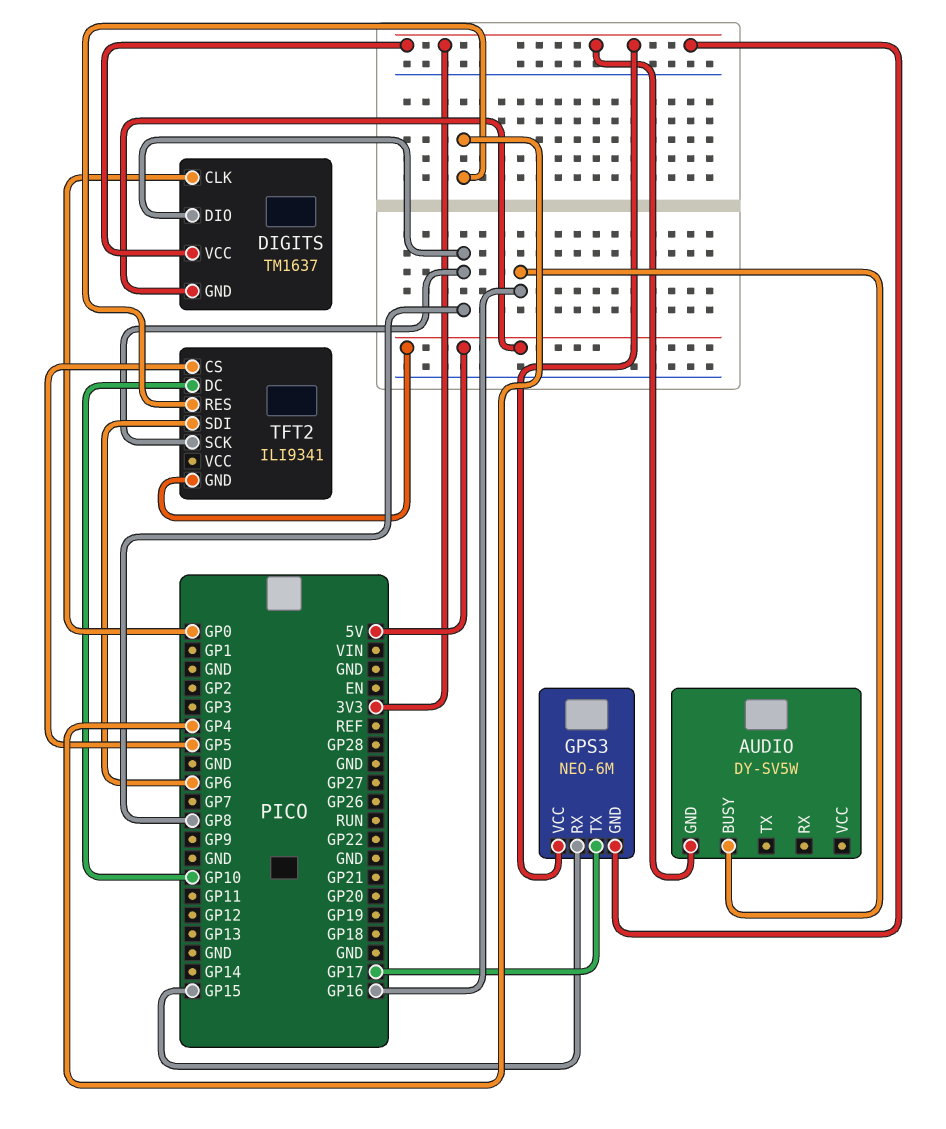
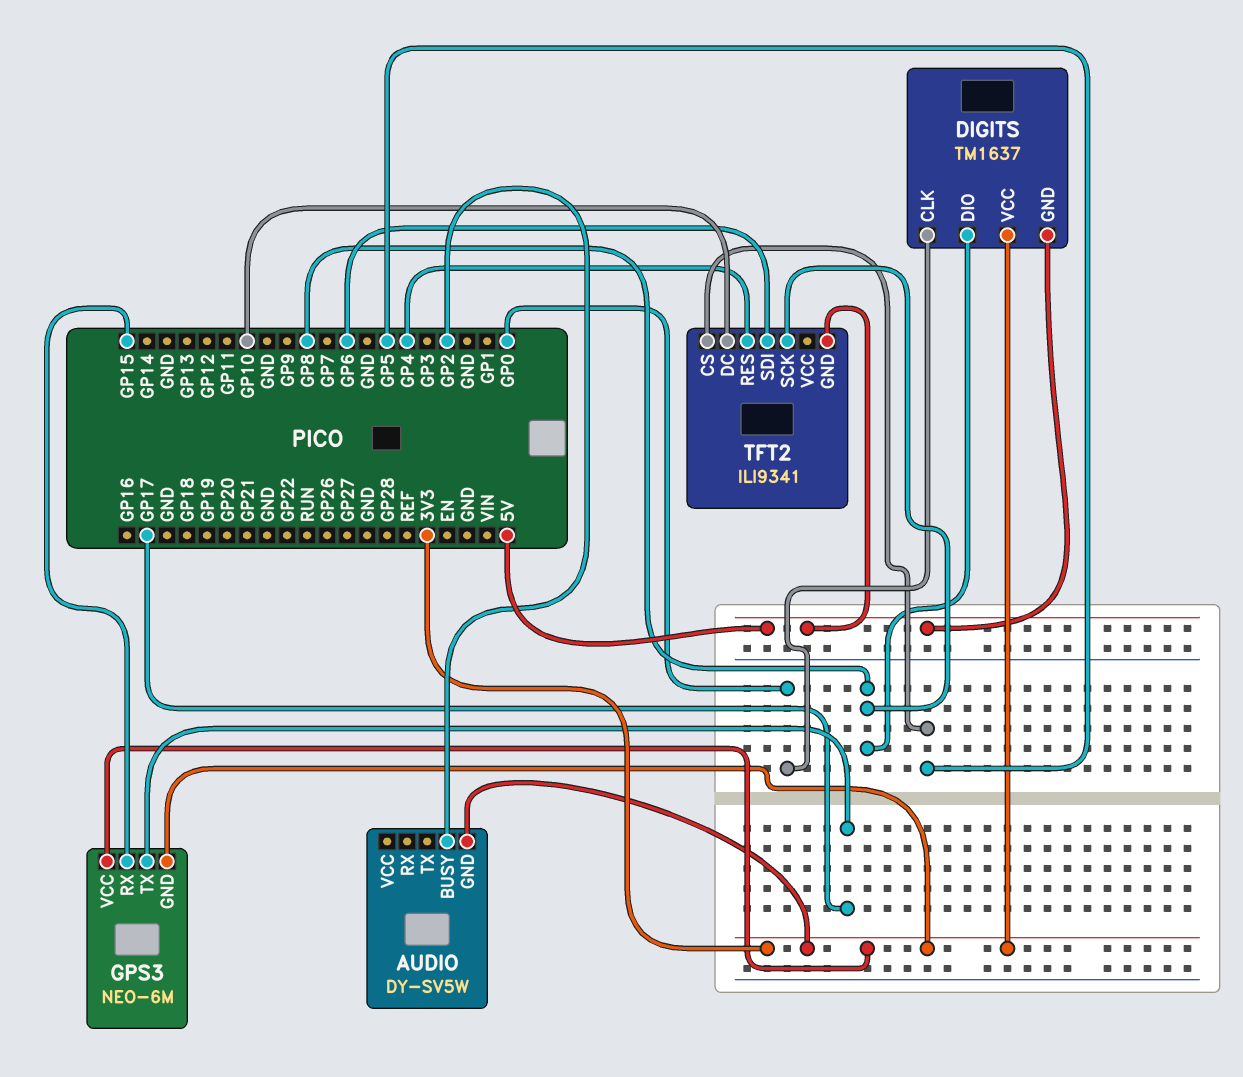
AUDIO pin BUSY: GP16 -> GP2

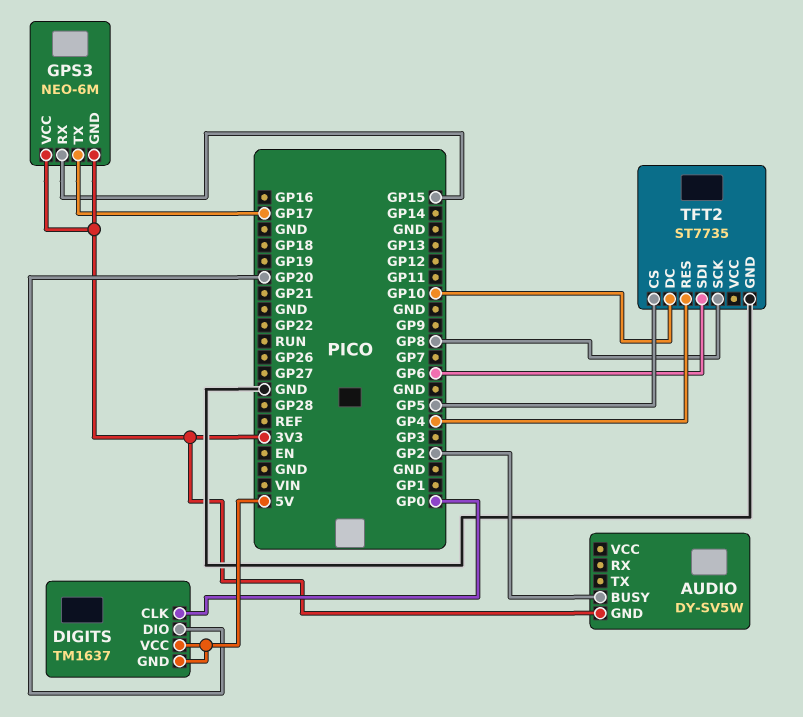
DIGITS pin DIO: GP8 -> GP20
DIGITS pin VCC: 3V3 -> 5V
TFT2: ILI9341 -> ST7735
TFT2 pin GND: 5V -> GND

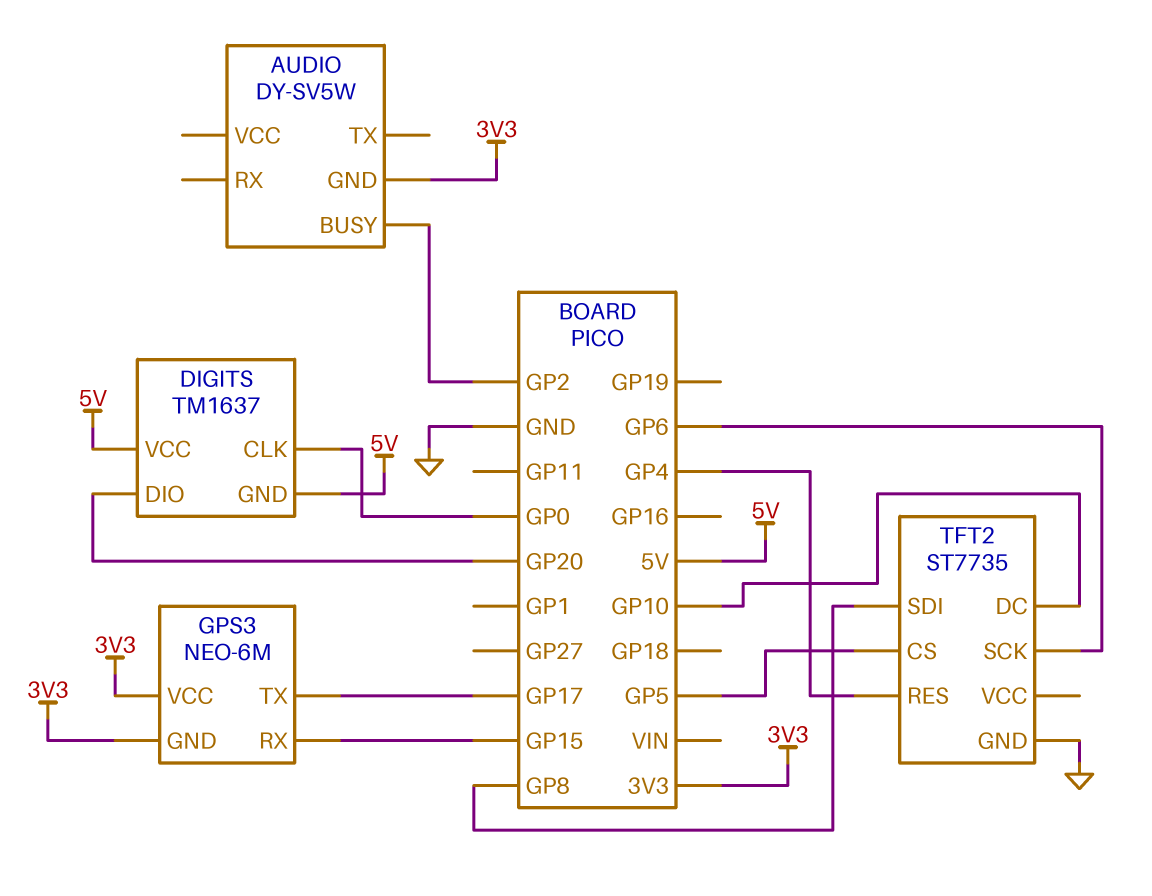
TFT2 pin SCK: GP8 -> GP6
TFT2 pin SDI: GP6 -> GP8

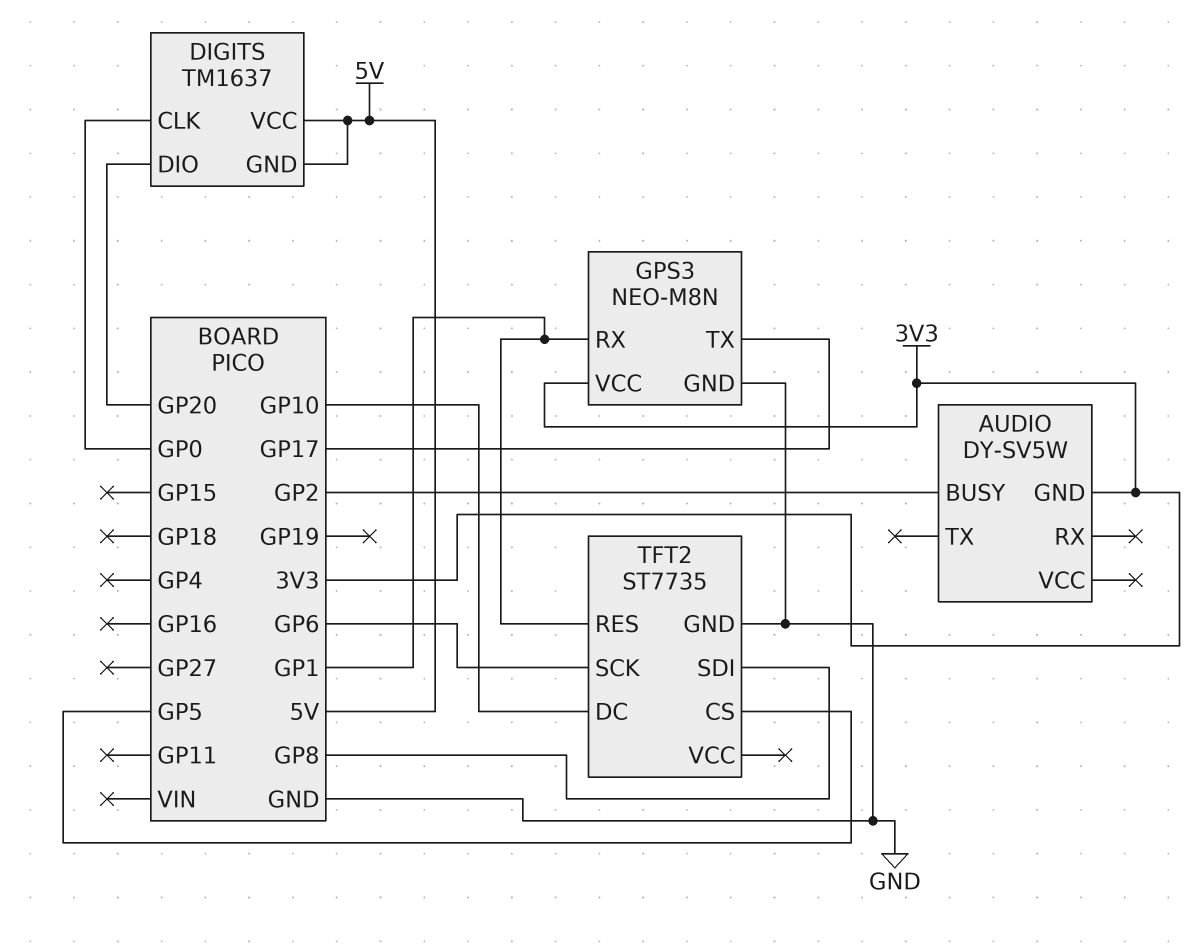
GPS3: NEO-6M -> NEO-M8N
GPS3 pin GND: 3V3 -> GND
GPS3 pin RX: GP15 -> GP1
TFT2 pin RES: GP4 -> GP1

